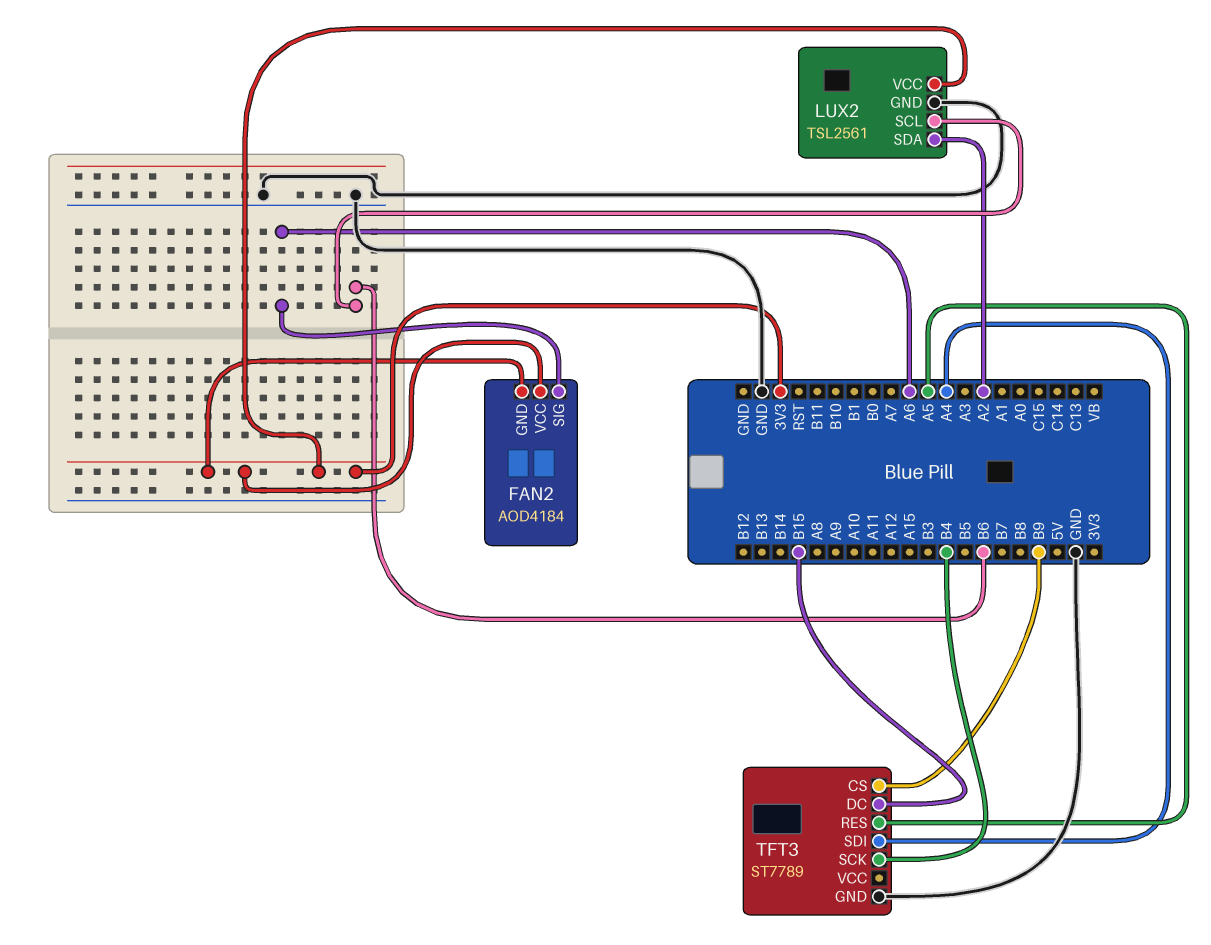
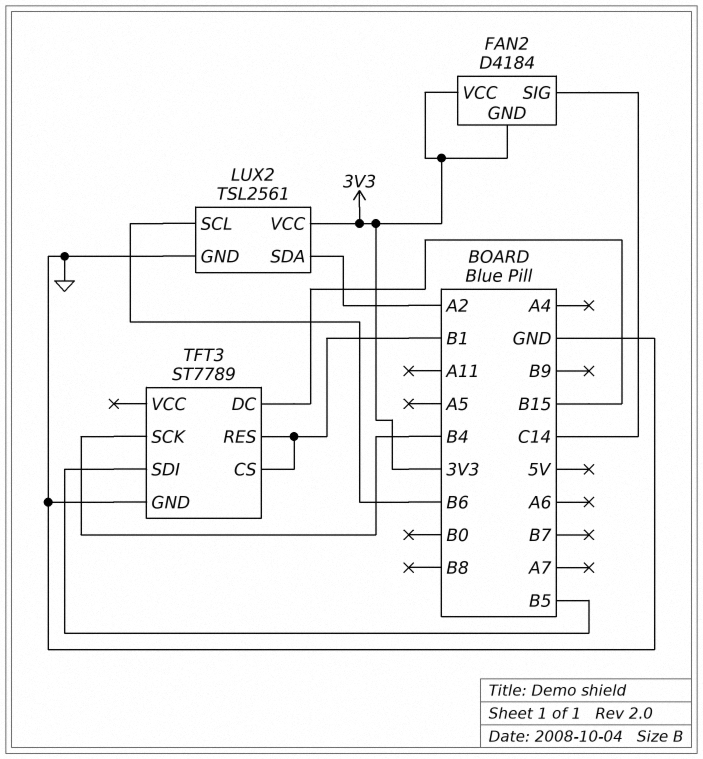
FAN2: AOD4184 -> D4184
FAN2 pin SIG: A6 -> C14
TFT3 pin CS: B9 -> B1
TFT3 pin RES: A5 -> B1
TFT3 pin SDI: A4 -> B5

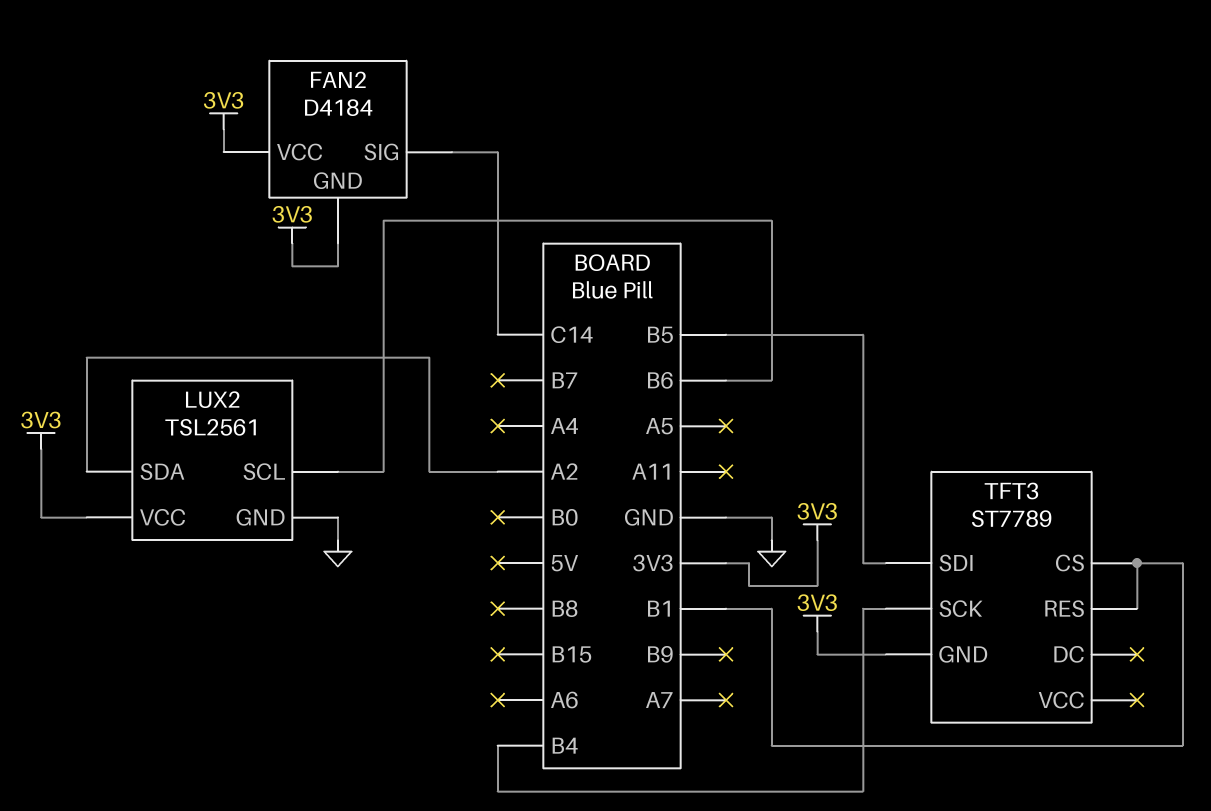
TFT3 pin DC: B15 -> none
TFT3 pin GND: GND -> 3V3

